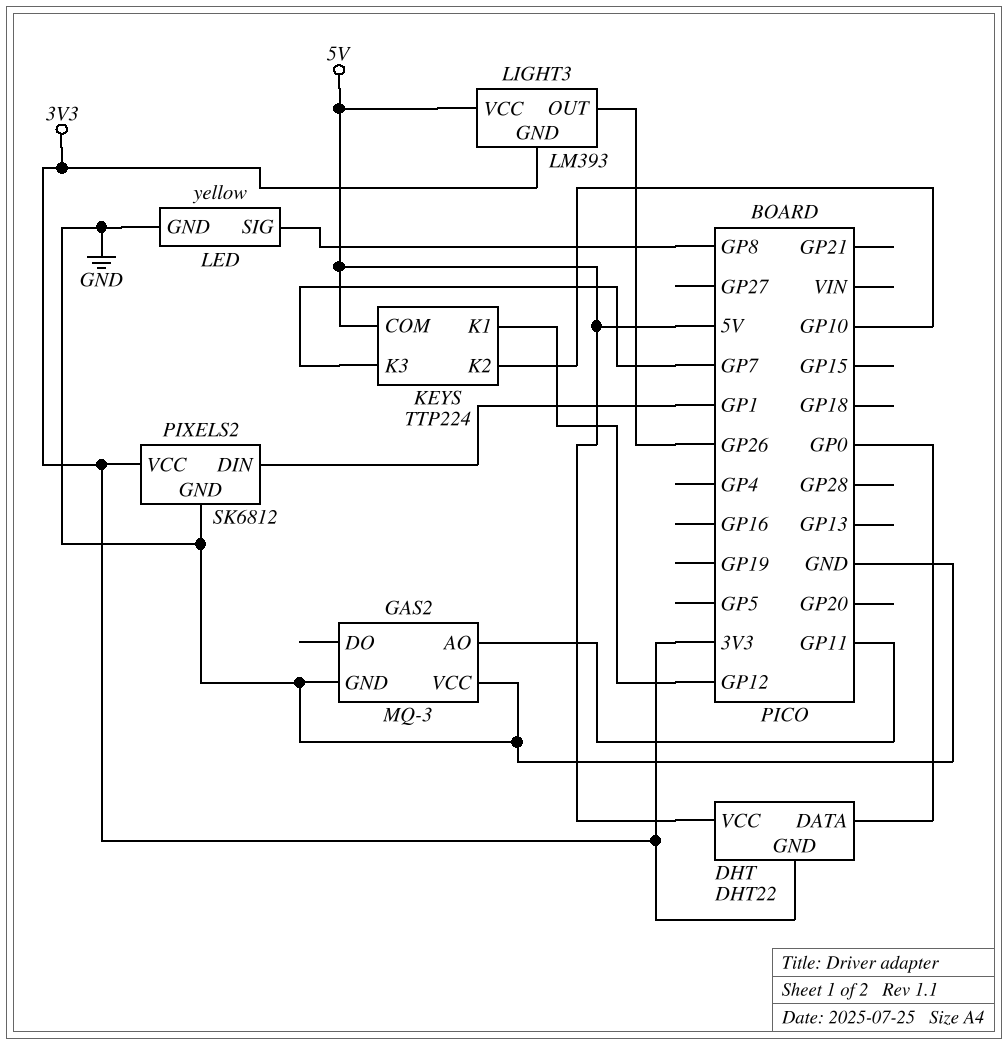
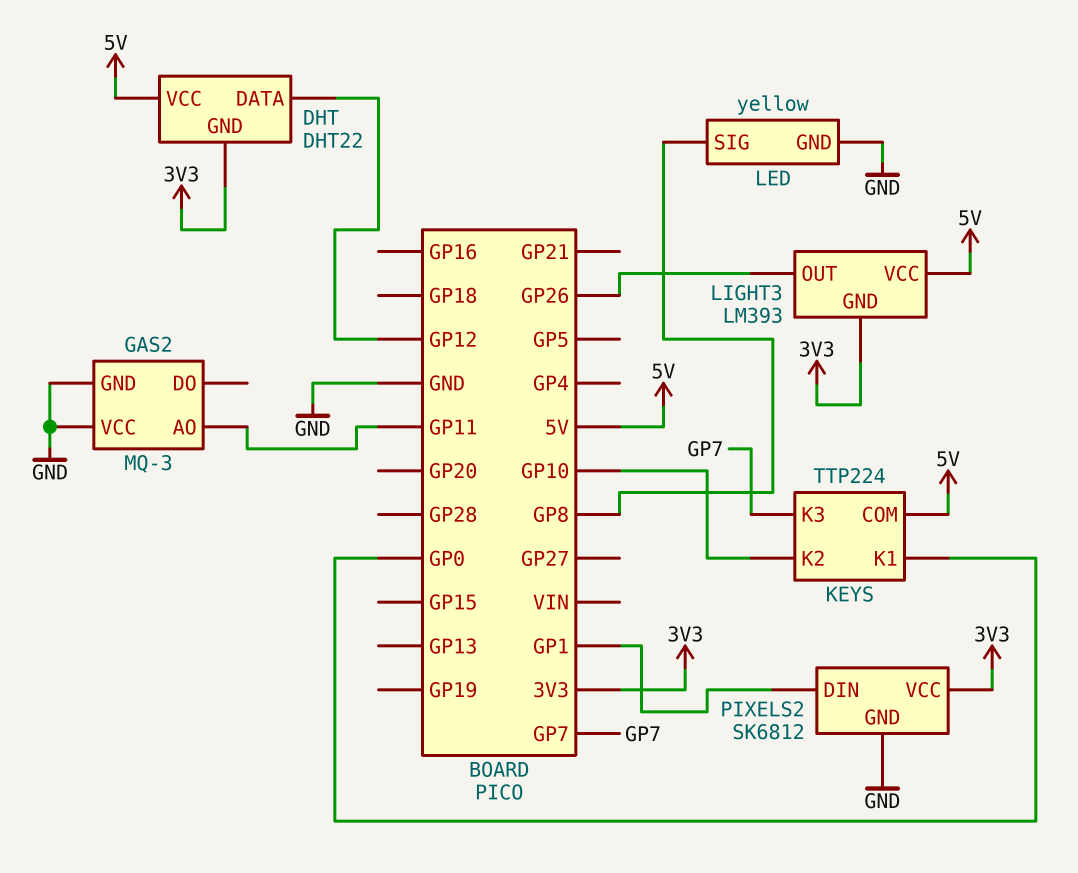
DHT pin DATA: GP0 -> GP12
KEYS pin K1: GP12 -> GP0

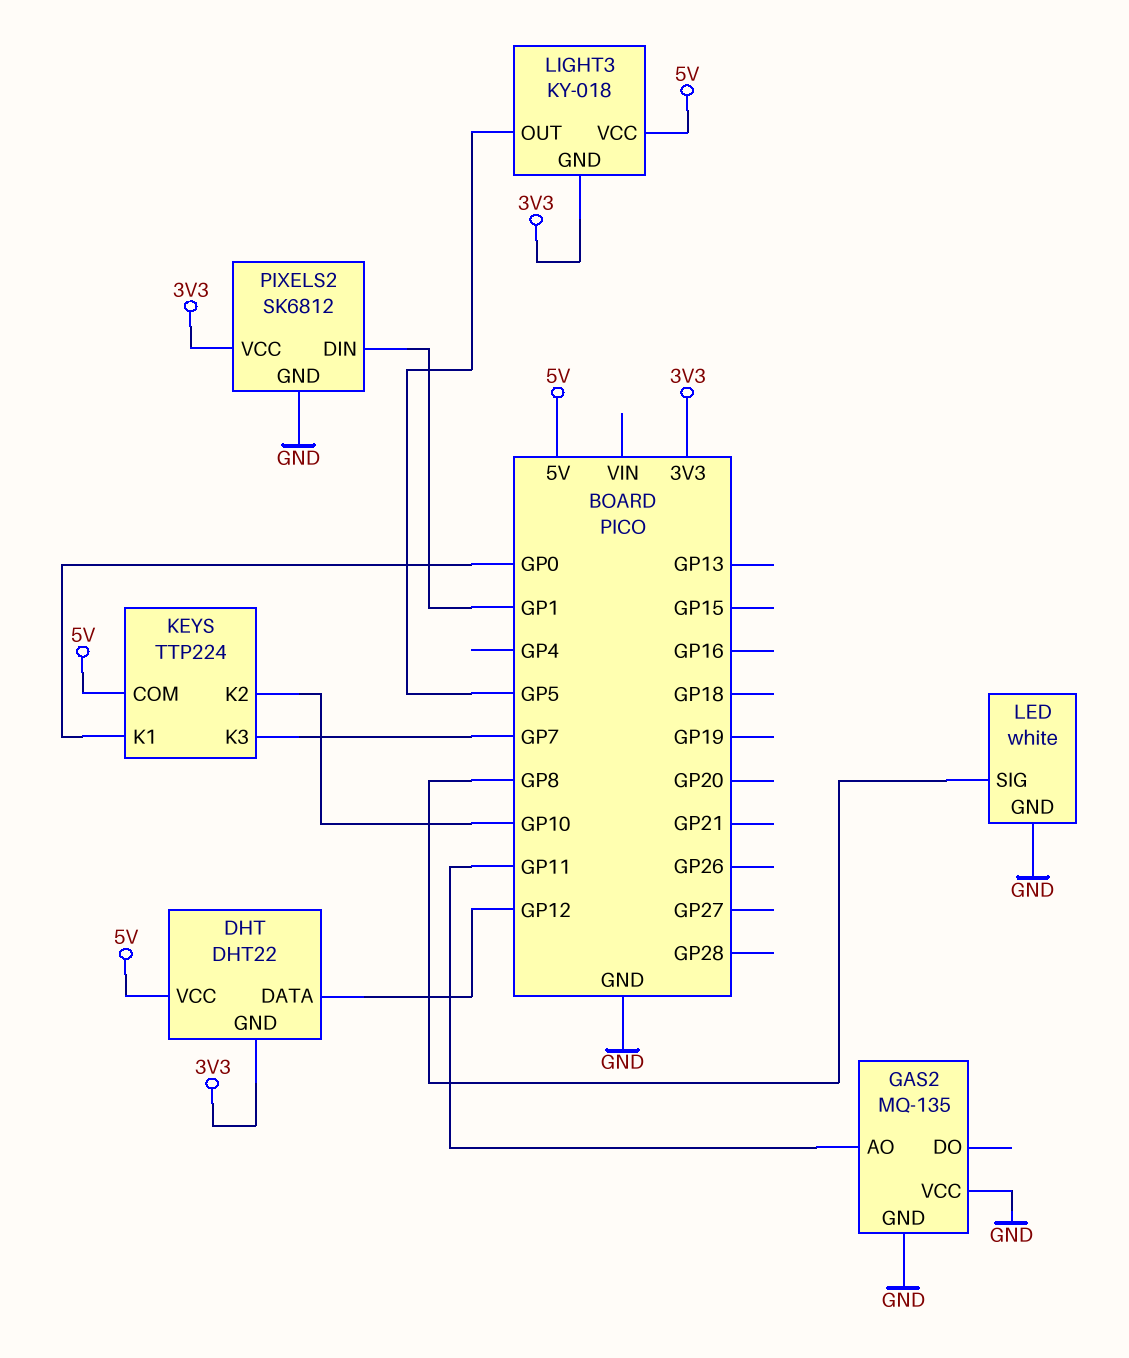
GAS2: MQ-3 -> MQ-135
LED: yellow -> white
LIGHT3: LM393 -> KY-018
LIGHT3 pin OUT: GP26 -> GP5

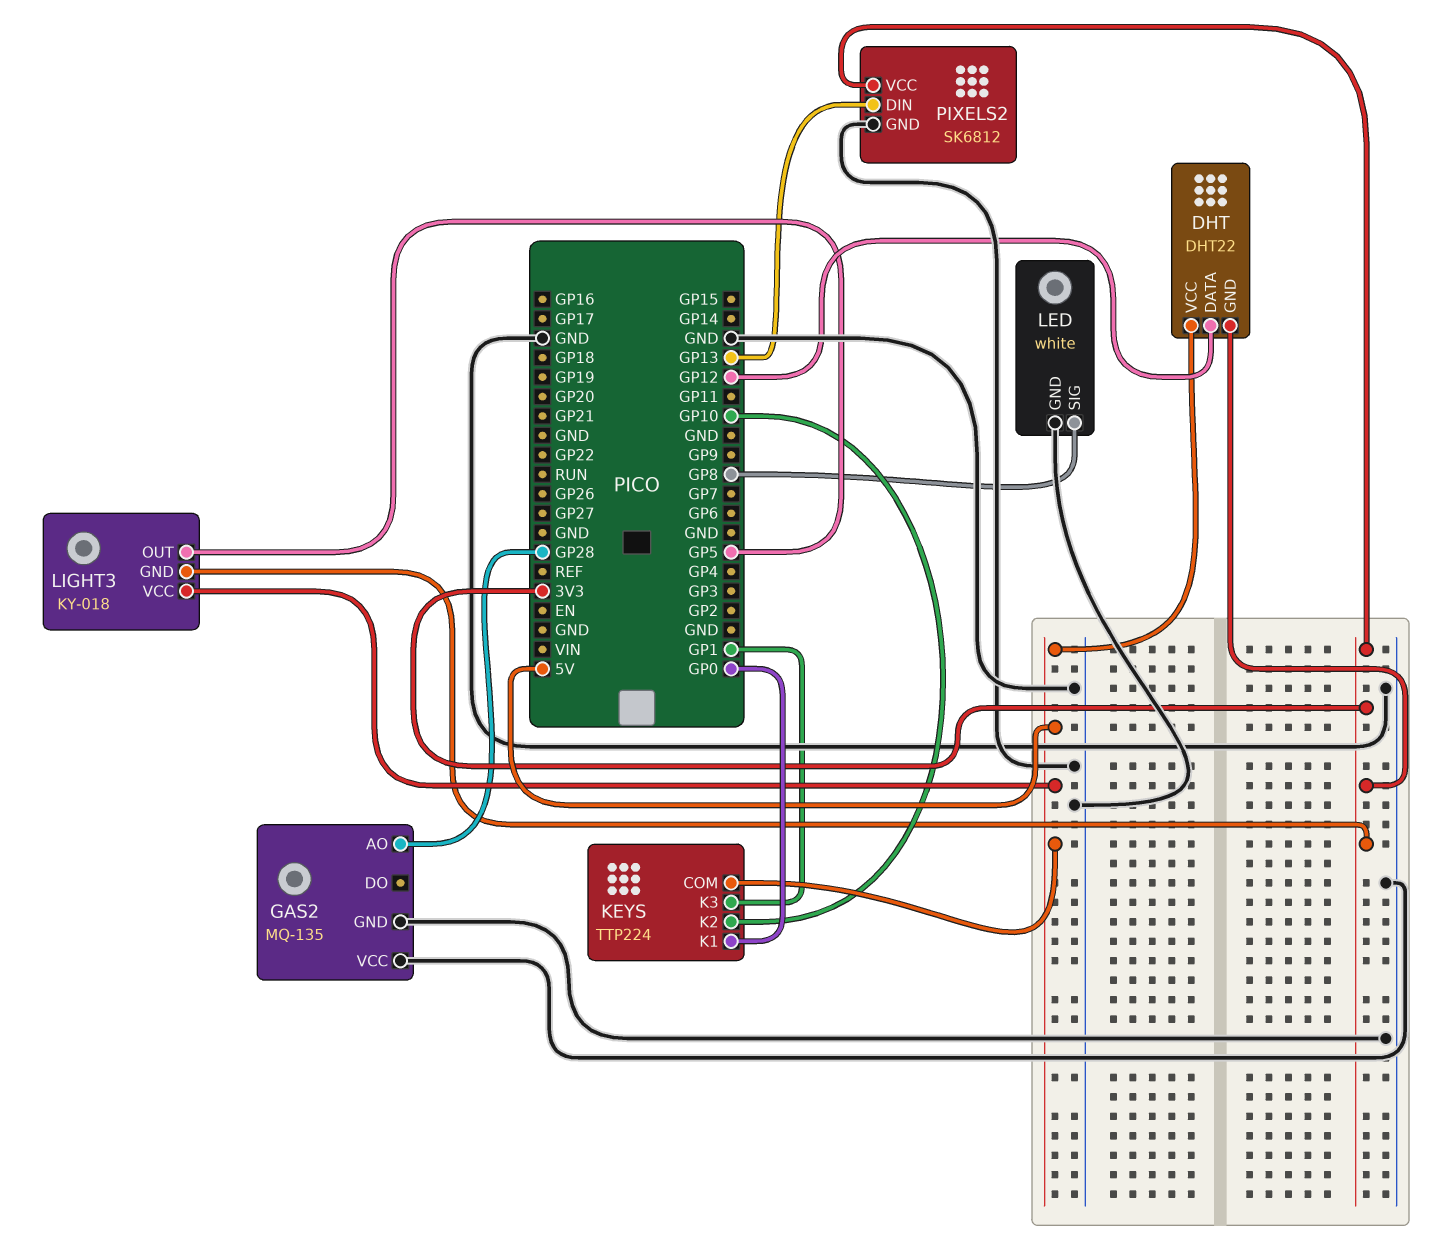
GAS2 pin AO: GP11 -> GP28
KEYS pin K3: GP7 -> GP1
PIXELS2 pin DIN: GP1 -> GP13

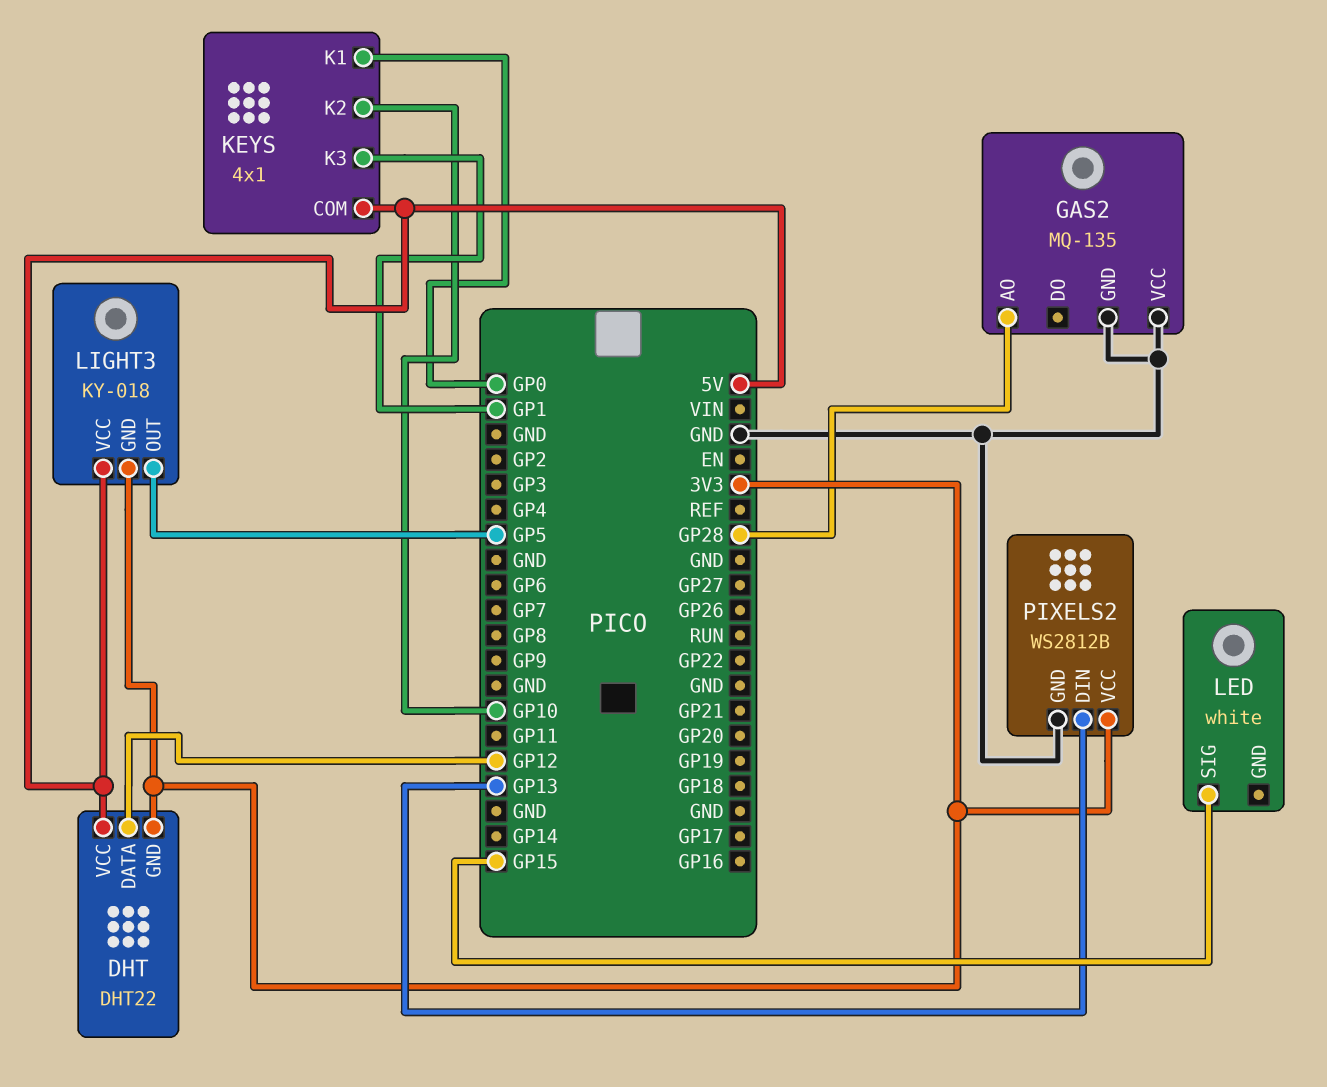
KEYS: TTP224 -> 4x1
LED pin GND: GND -> none
LED pin SIG: GP8 -> GP15
PIXELS2: SK6812 -> WS2812B

